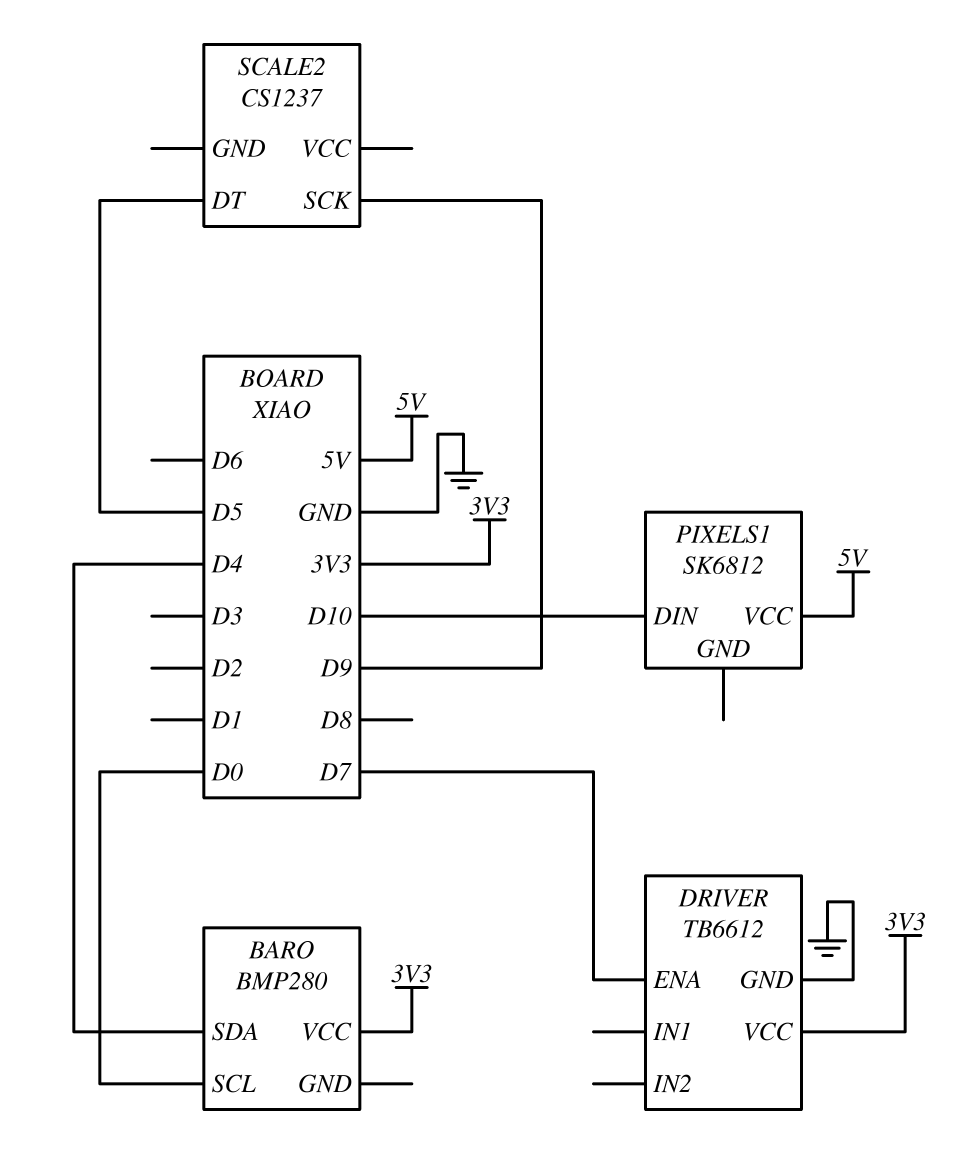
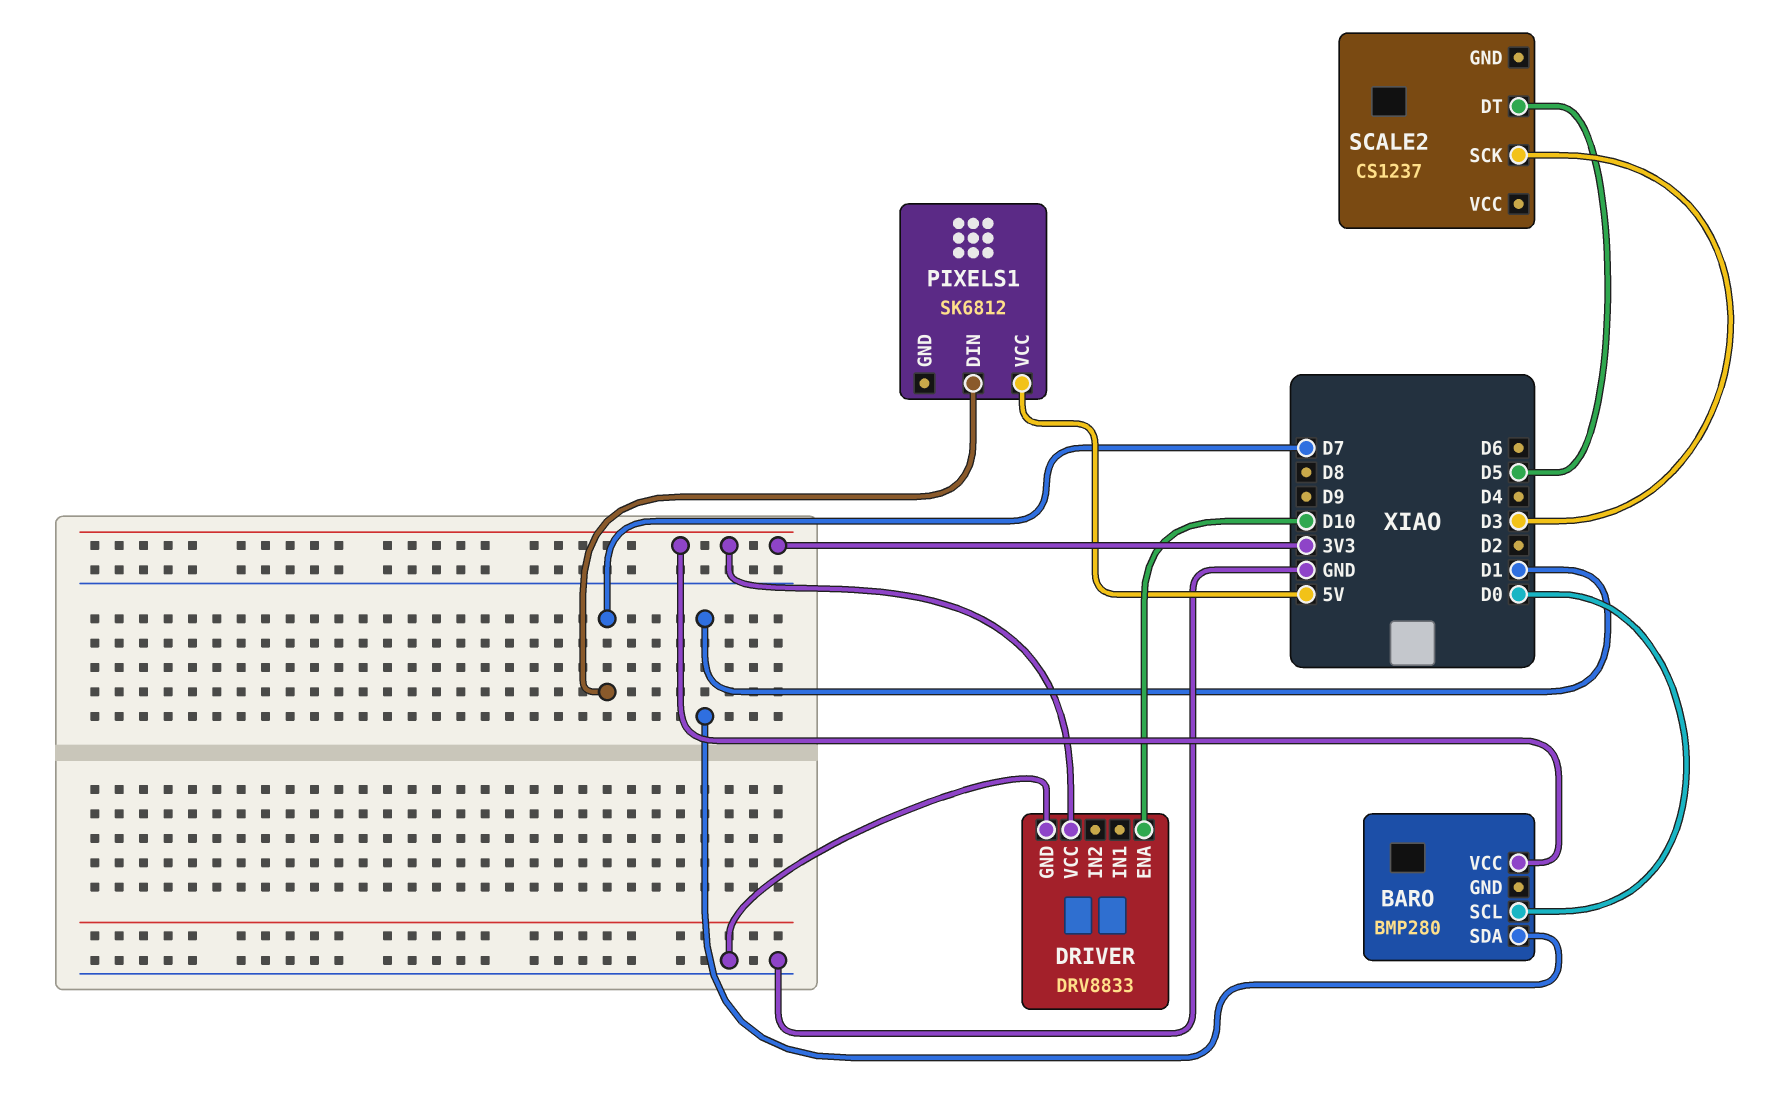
BARO pin SDA: D4 -> D1
DRIVER: TB6612 -> DRV8833
DRIVER pin ENA: D7 -> D10
PIXELS1 pin DIN: D10 -> D7
SCALE2 pin SCK: D9 -> D3

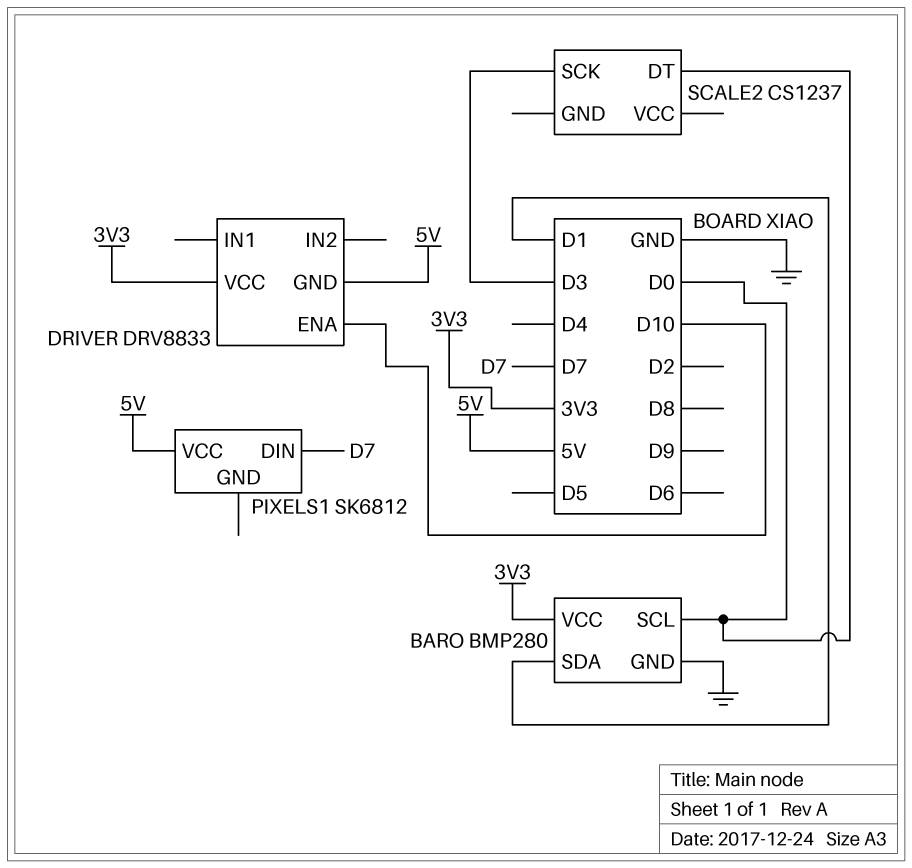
BARO pin GND: none -> GND
DRIVER pin GND: GND -> 5V
SCALE2 pin DT: D5 -> D0

